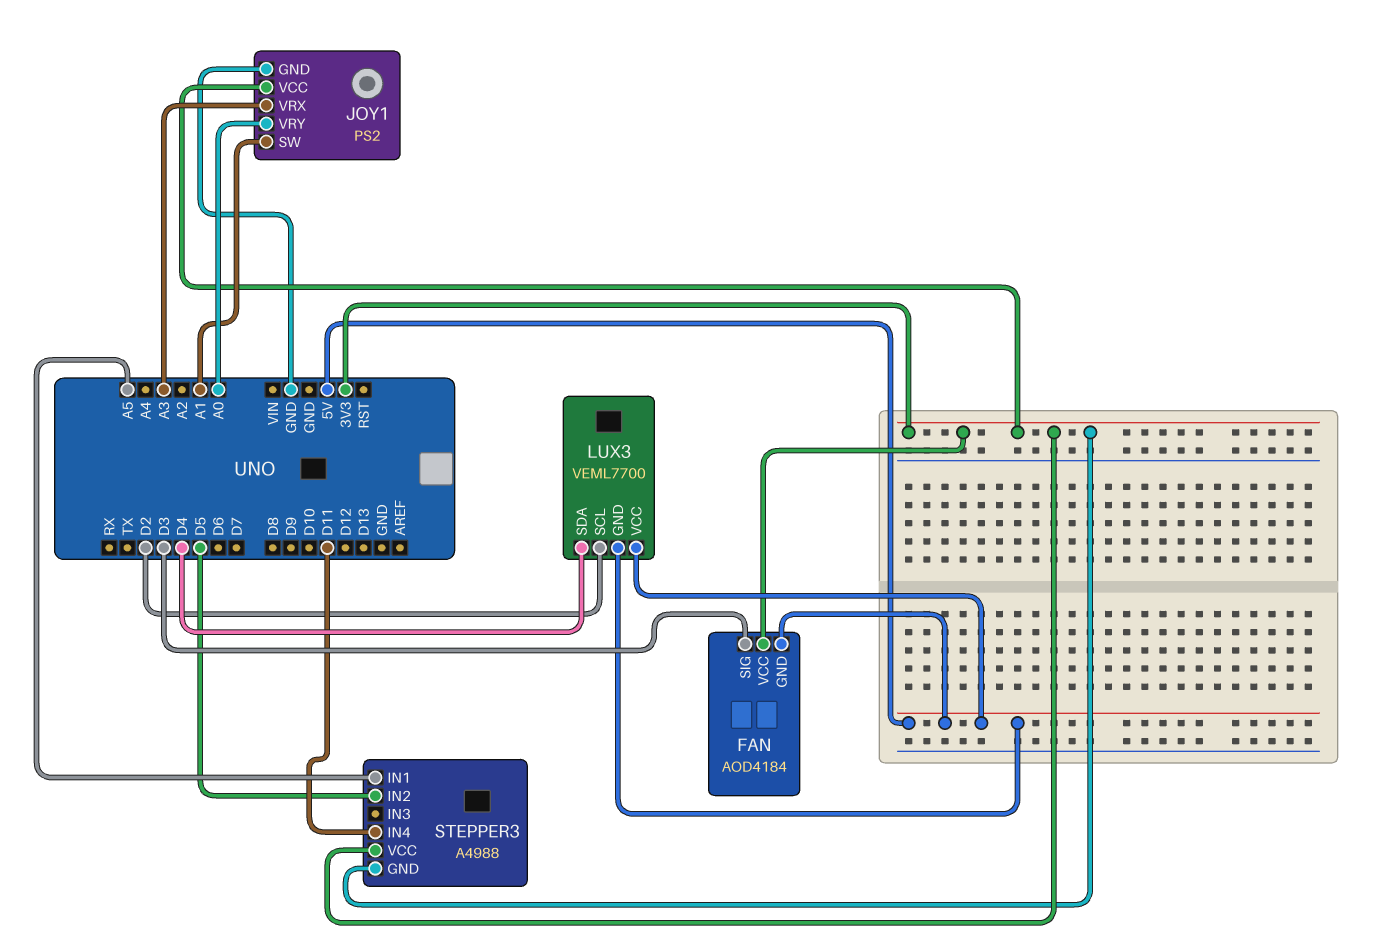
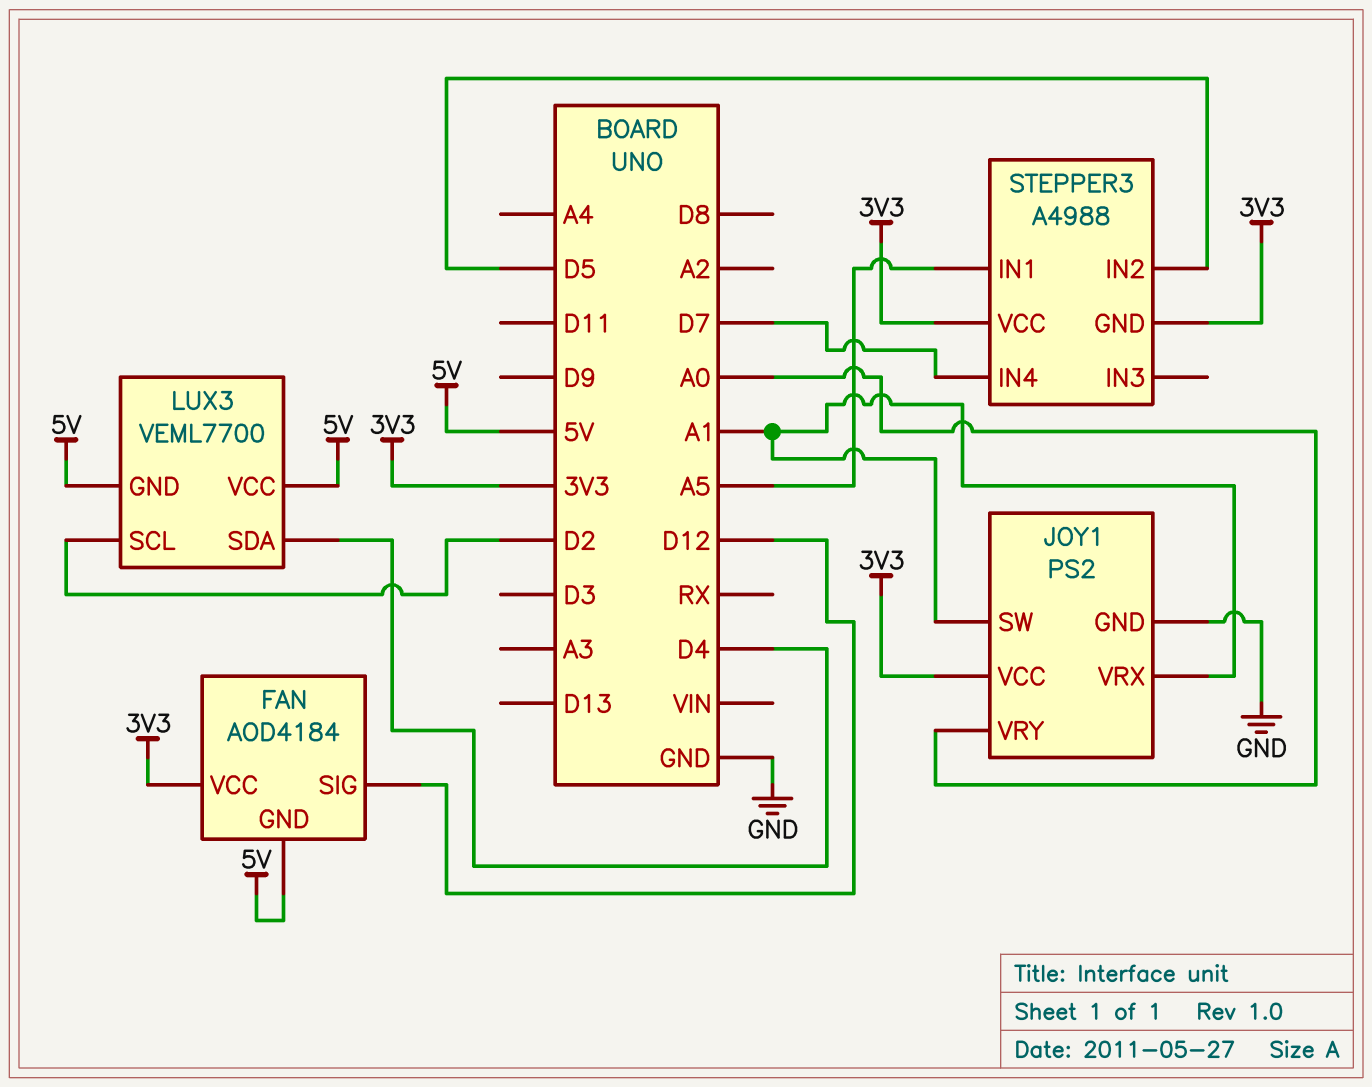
FAN pin SIG: D3 -> D12
JOY1 pin VRX: A3 -> A1
STEPPER3 pin IN4: D11 -> D7

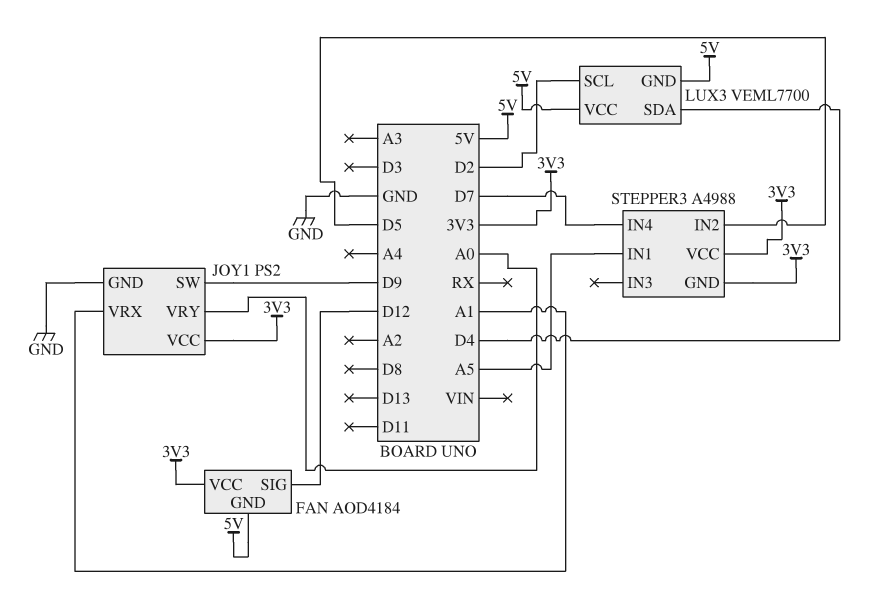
JOY1 pin SW: A1 -> D9

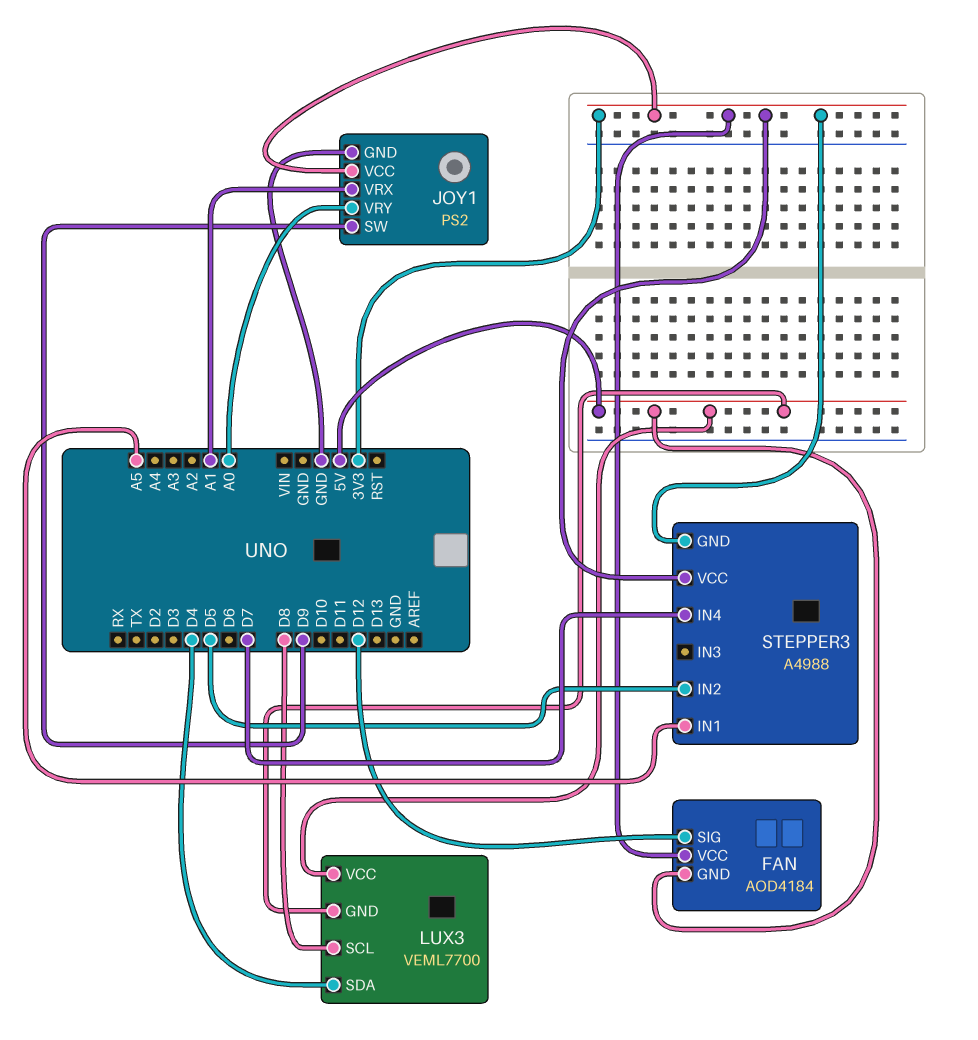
LUX3 pin SCL: D2 -> D8

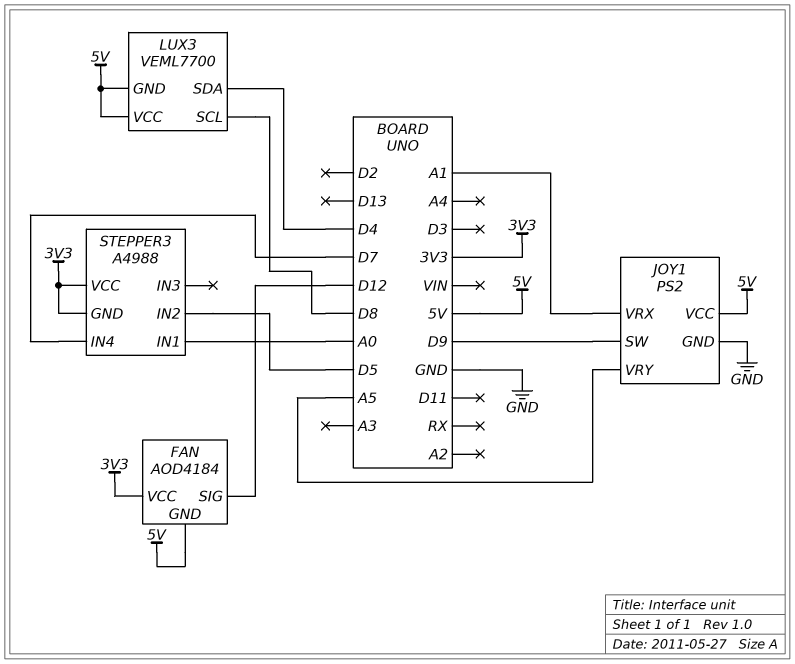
JOY1 pin VCC: 3V3 -> 5V
JOY1 pin VRY: A0 -> A5
STEPPER3 pin IN1: A5 -> A0

